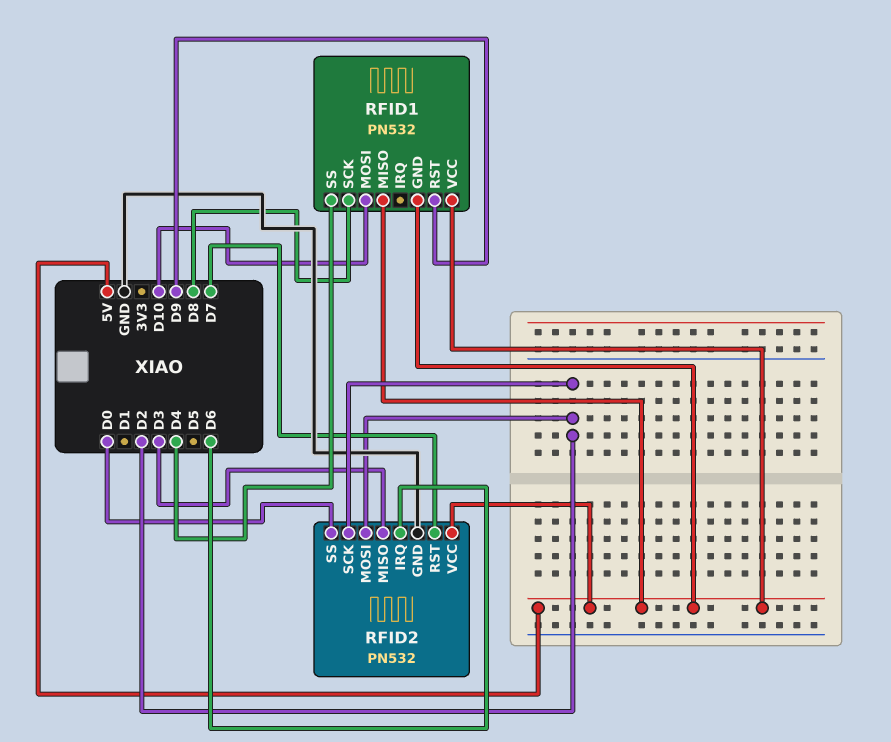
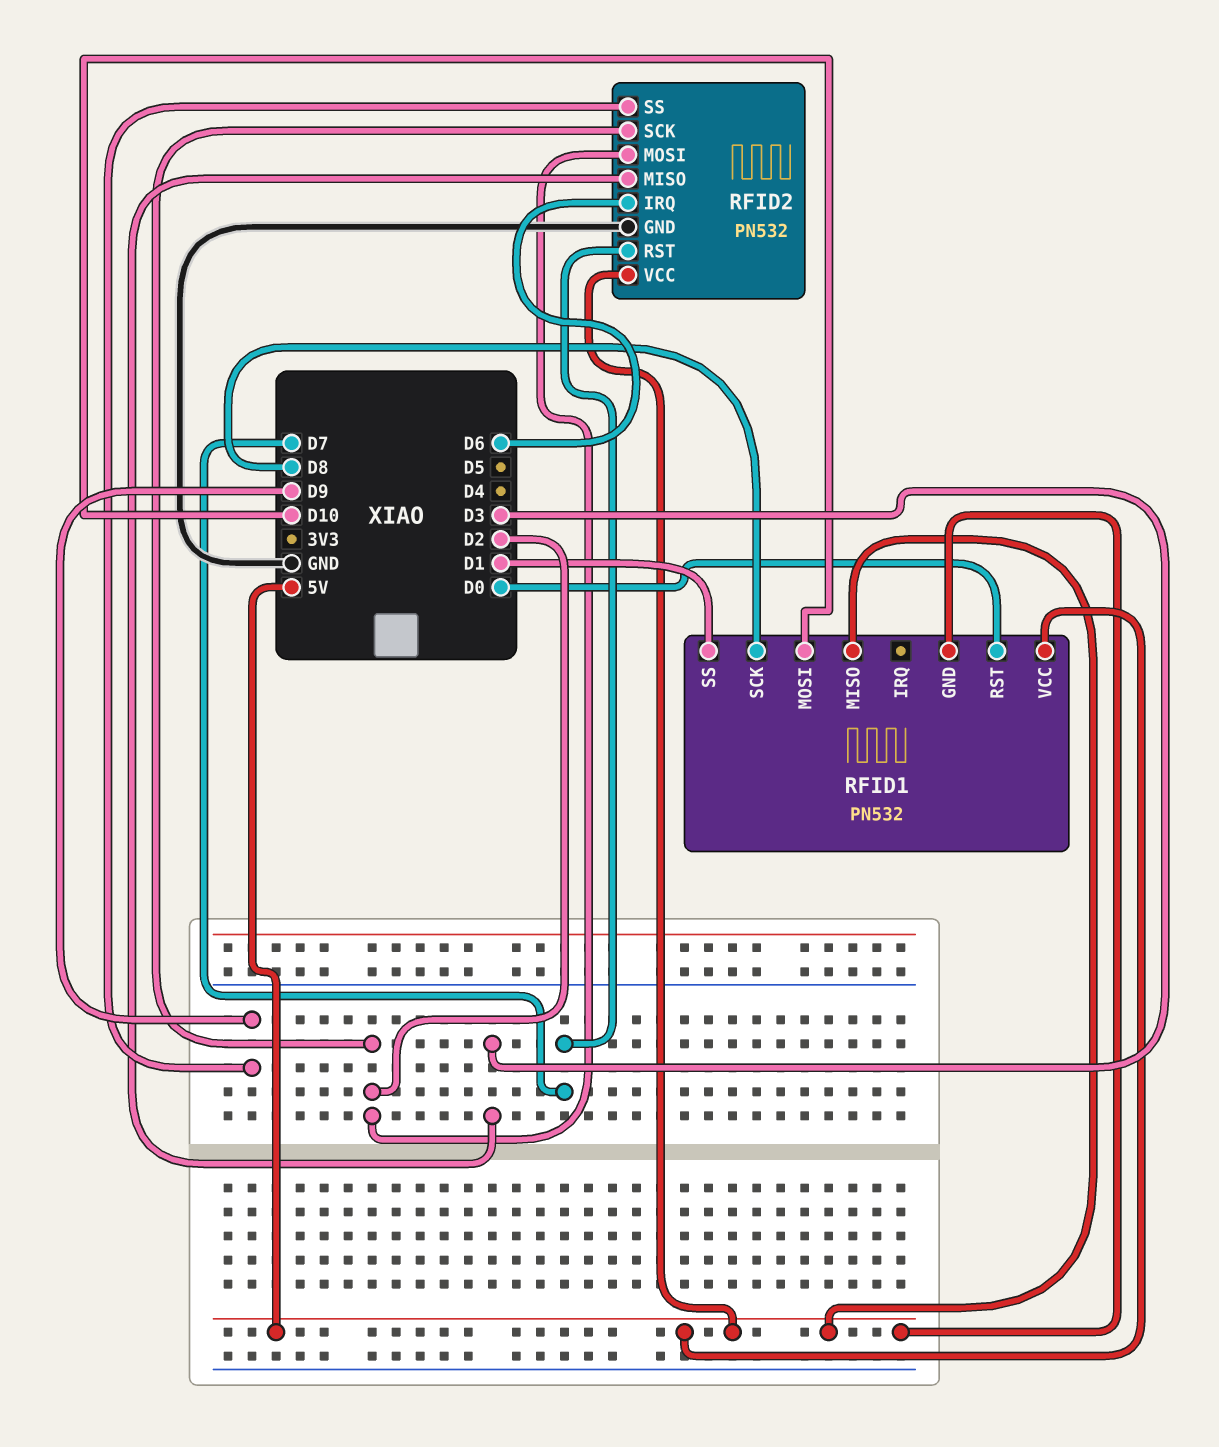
RFID1 pin RST: D9 -> D0
RFID1 pin SS: D4 -> D1
RFID2 pin SS: D0 -> D9

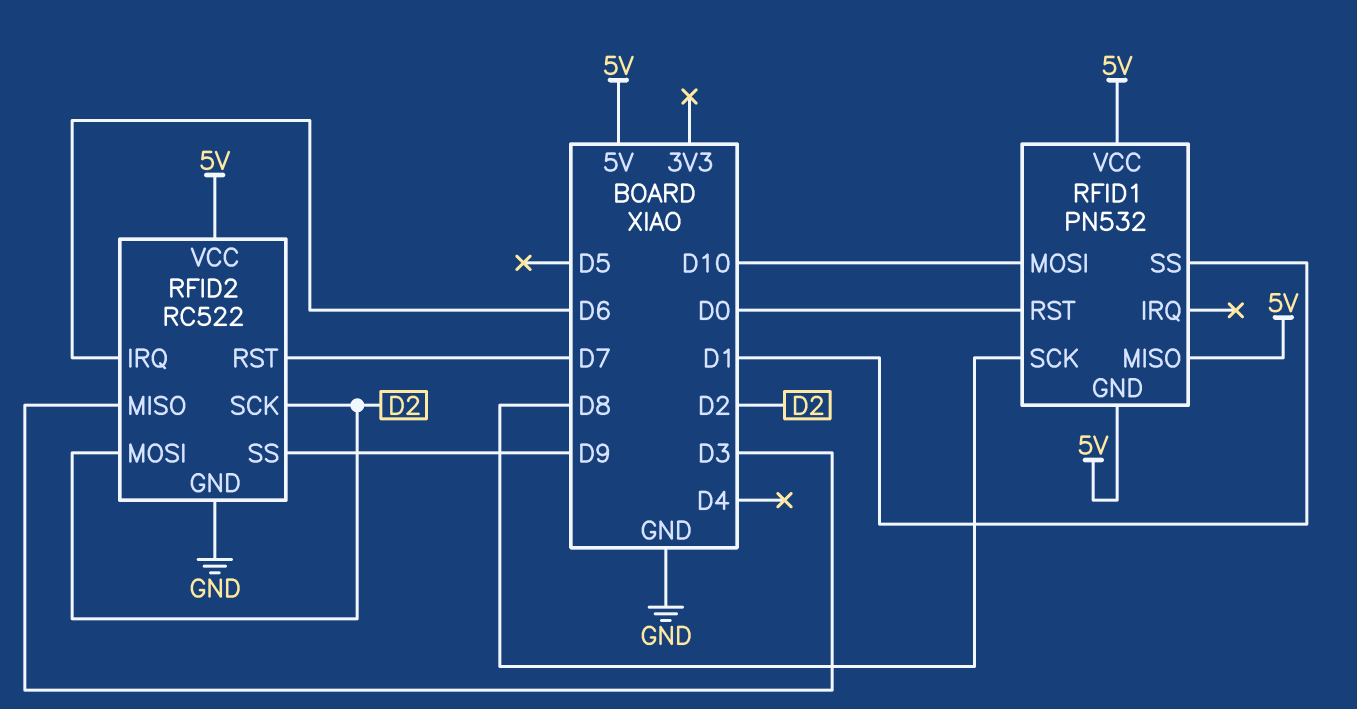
RFID2: PN532 -> RC522

